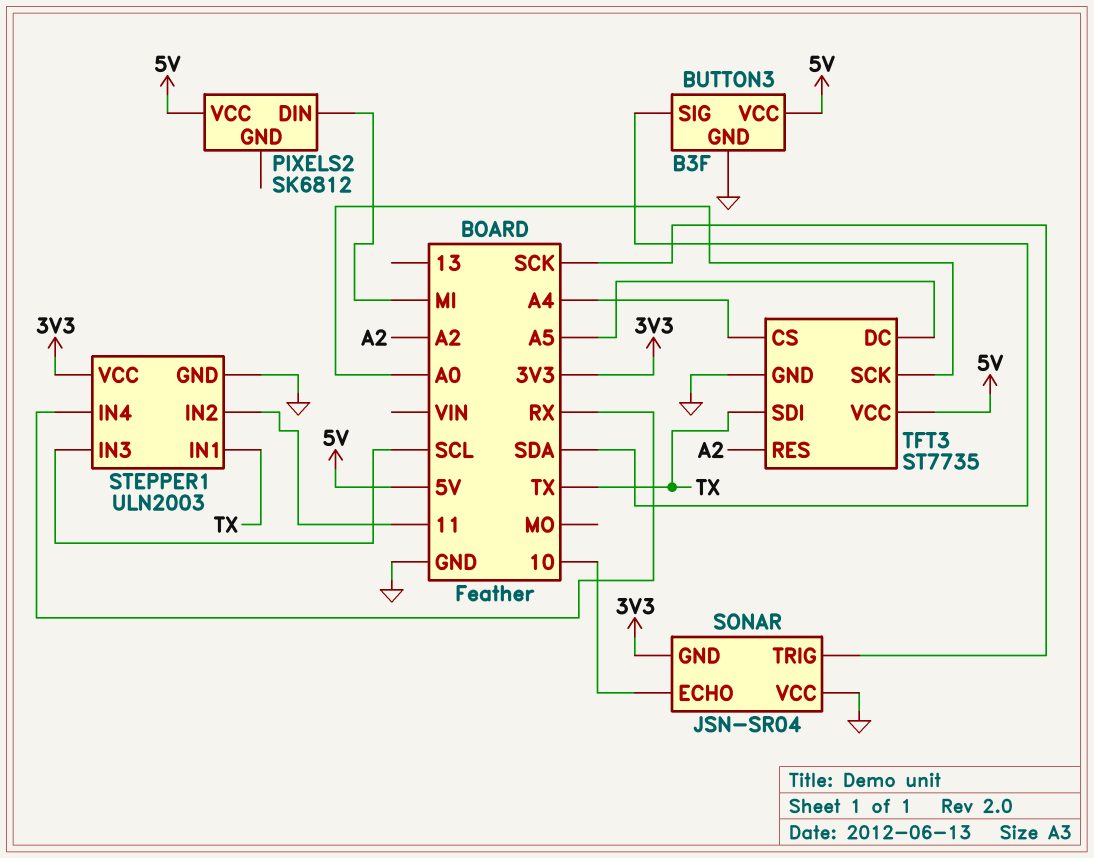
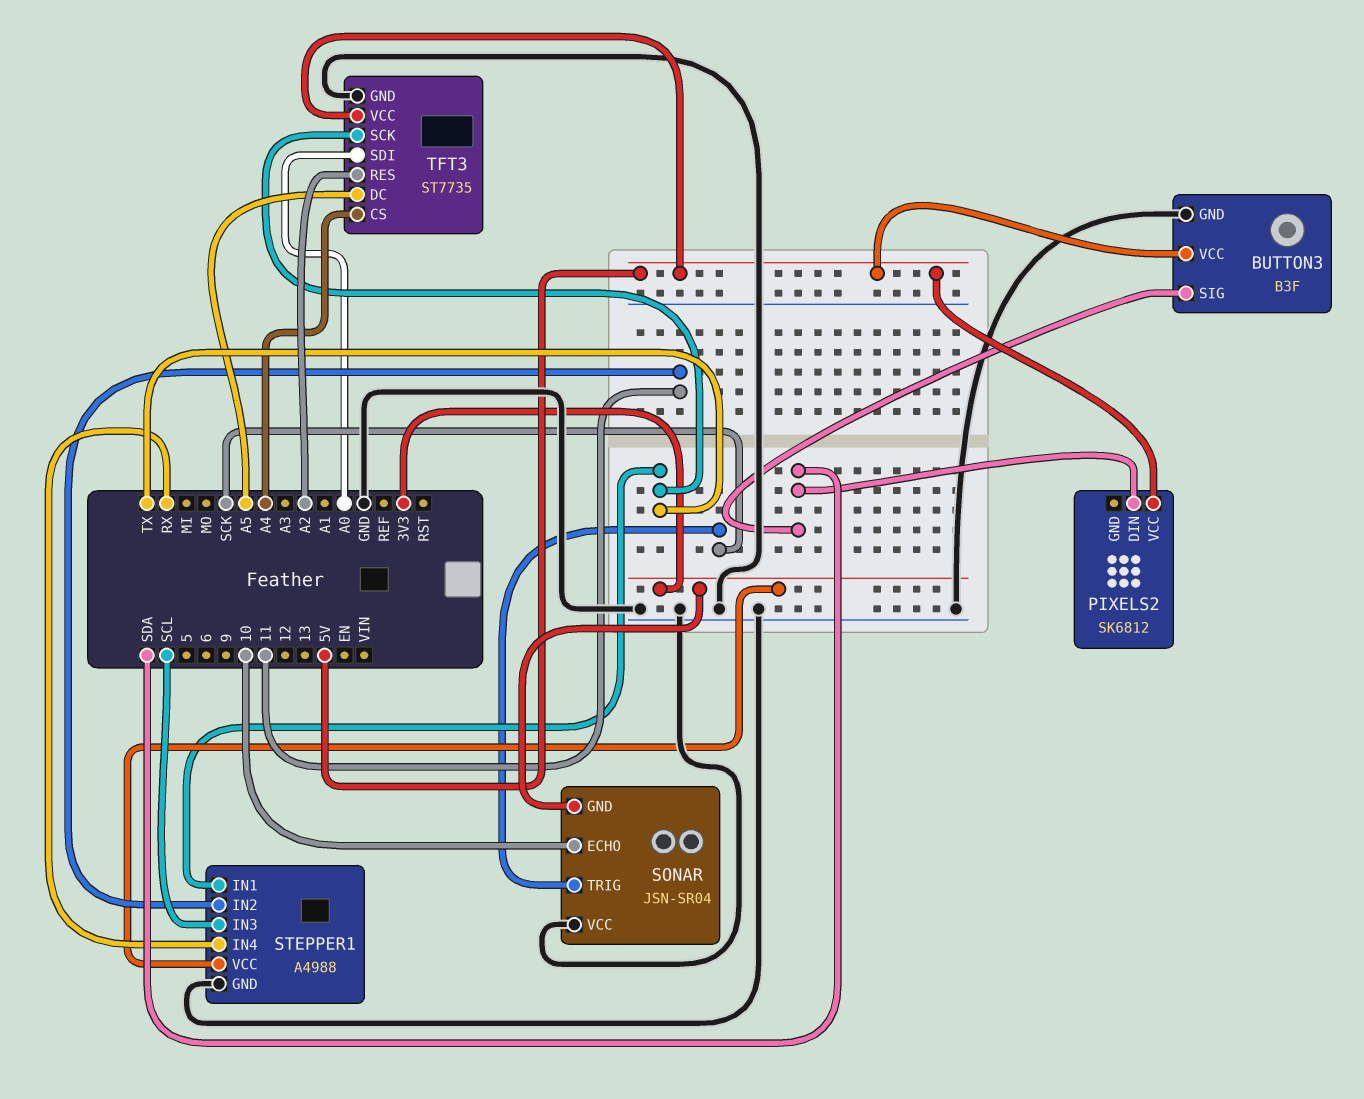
PIXELS2 pin DIN: MI -> SDA
STEPPER1: ULN2003 -> A4988
TFT3 pin SCK: A0 -> TX
TFT3 pin SDI: TX -> A0

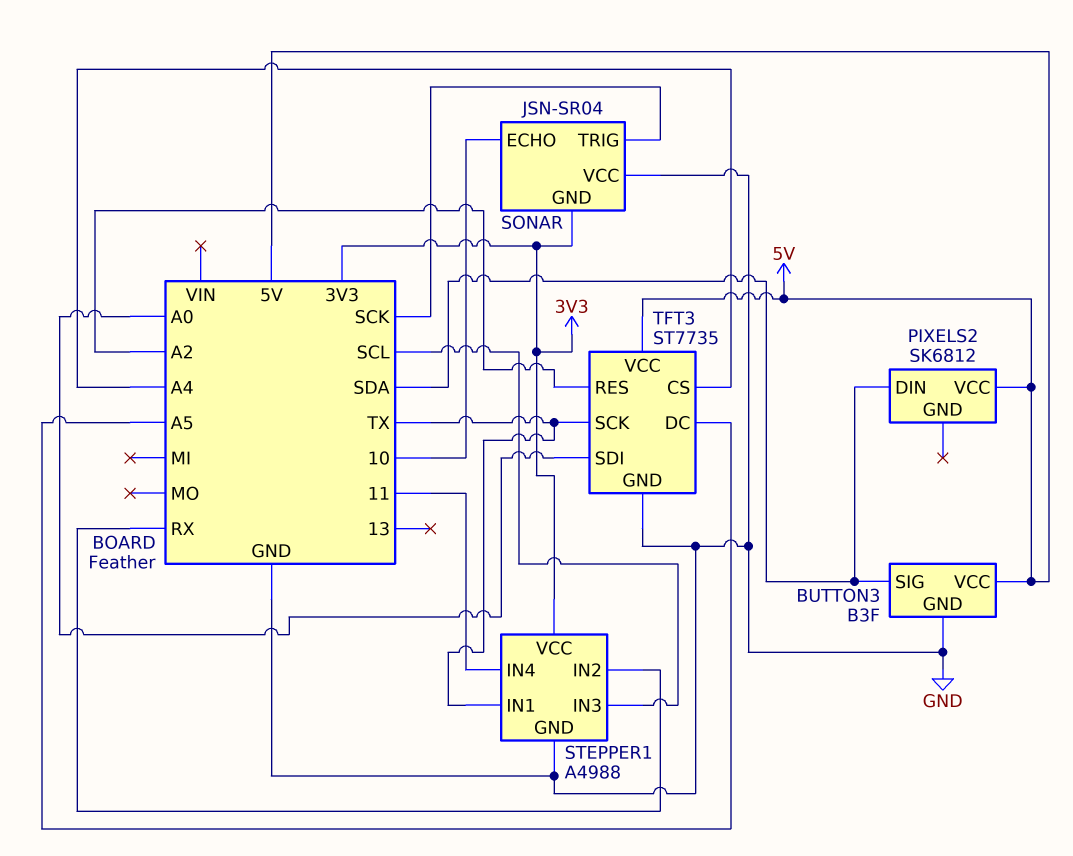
STEPPER1 pin IN2: 11 -> RX
STEPPER1 pin IN4: RX -> 11

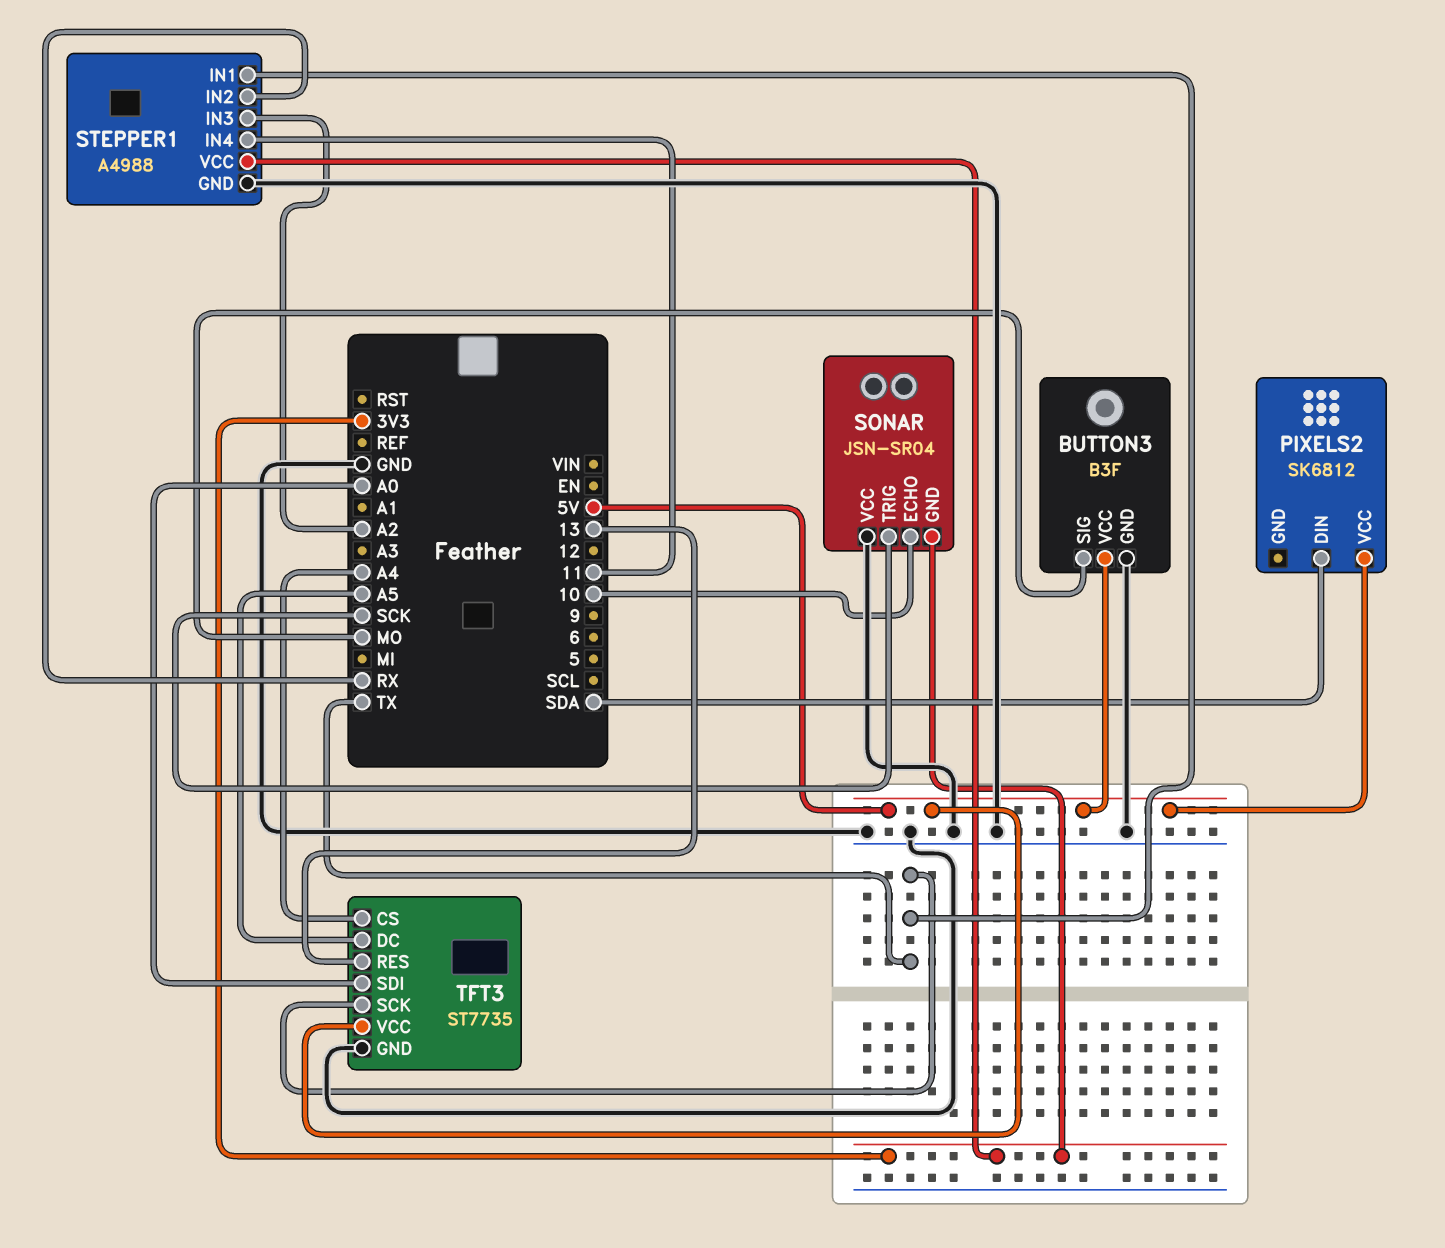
BUTTON3 pin SIG: SDA -> MO
STEPPER1 pin IN3: SCL -> A2
TFT3 pin RES: A2 -> 13

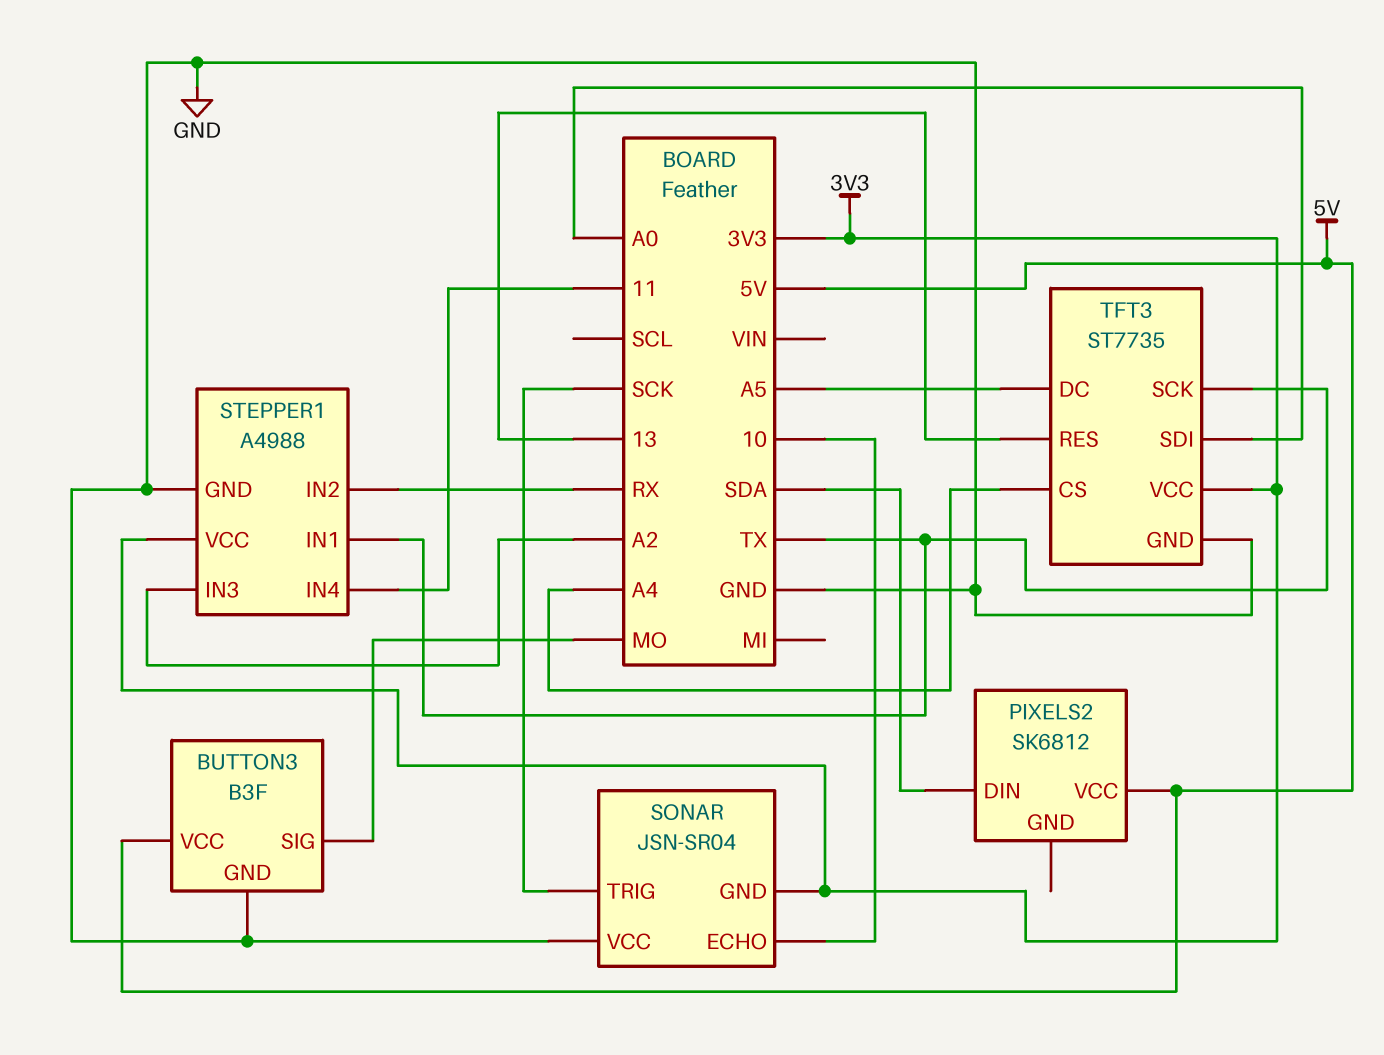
TFT3 pin VCC: 5V -> 3V3

